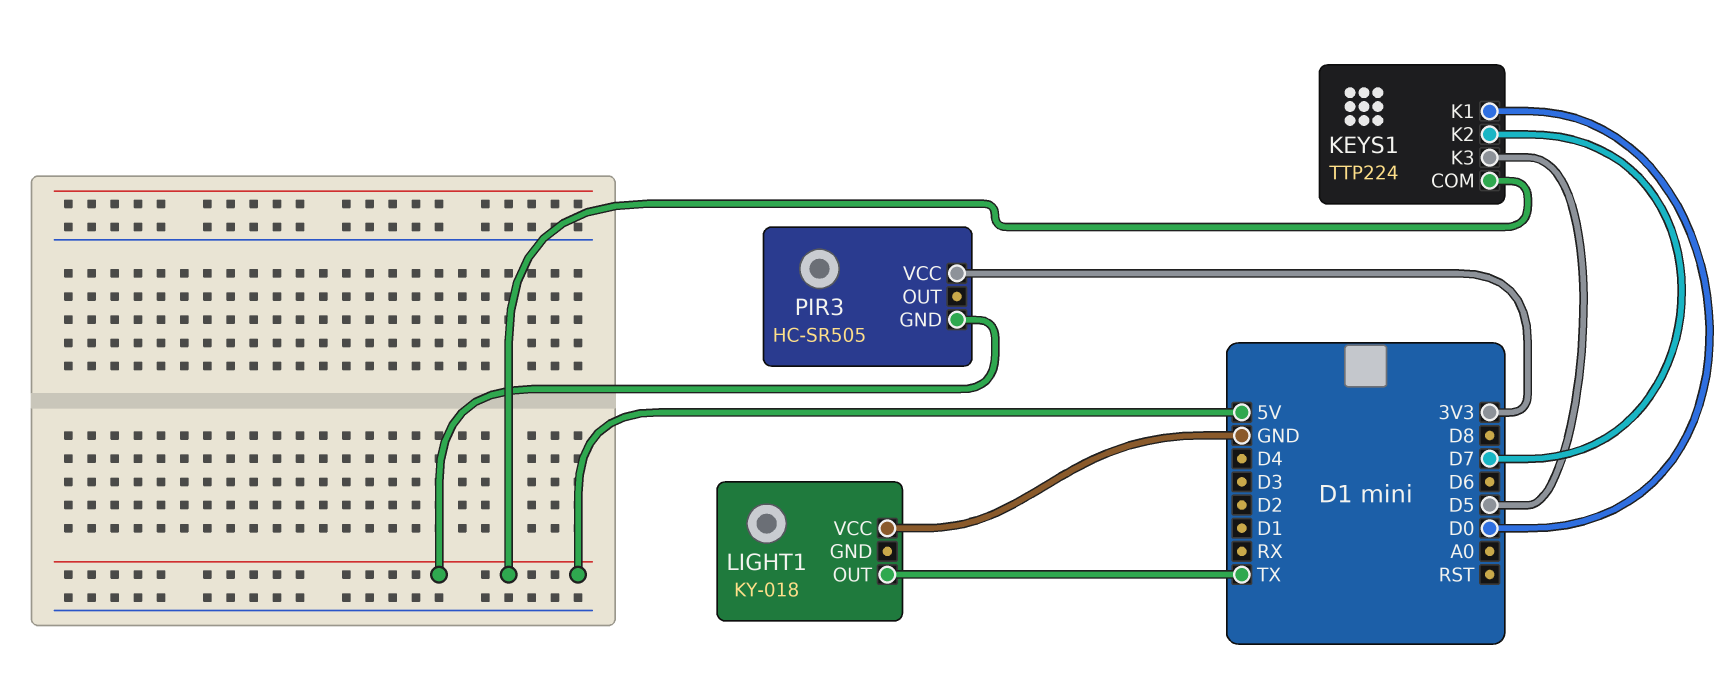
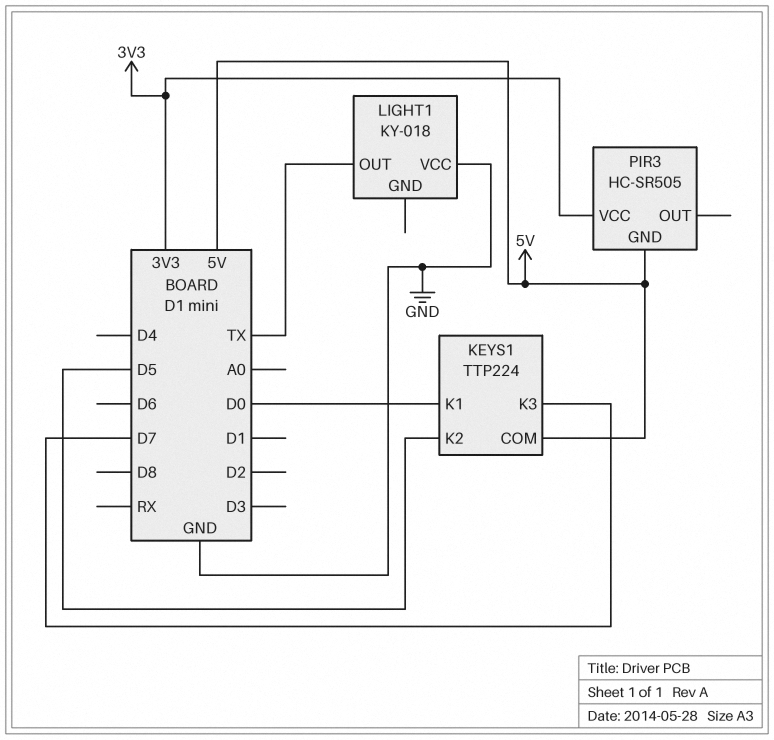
KEYS1 pin K2: D7 -> D5
KEYS1 pin K3: D5 -> D7

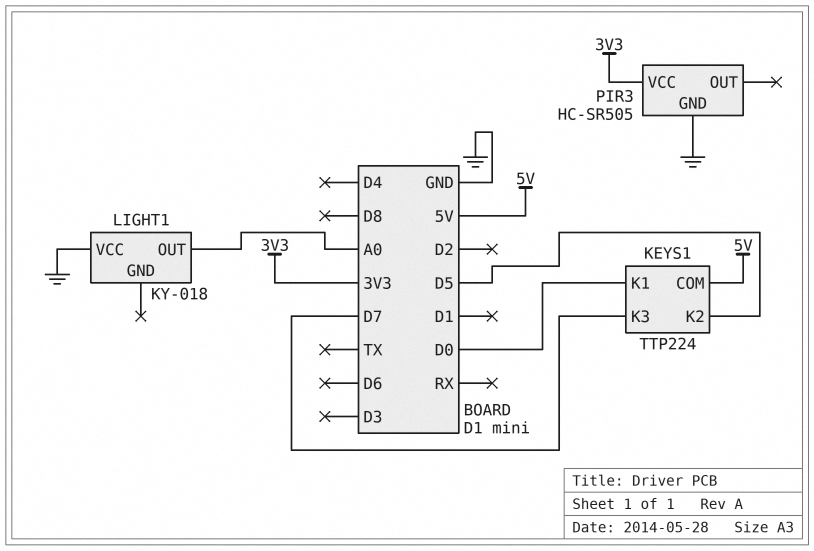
LIGHT1 pin OUT: TX -> A0
PIR3 pin GND: 5V -> GND

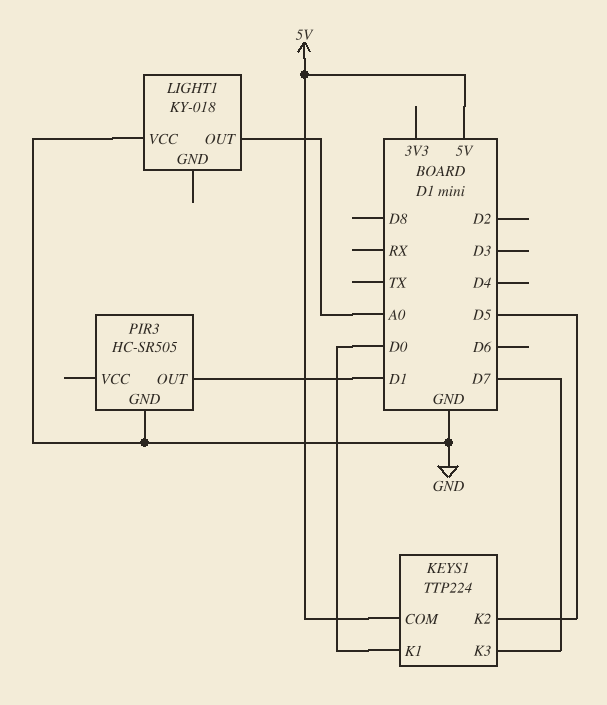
PIR3 pin OUT: none -> D1
PIR3 pin VCC: 3V3 -> none

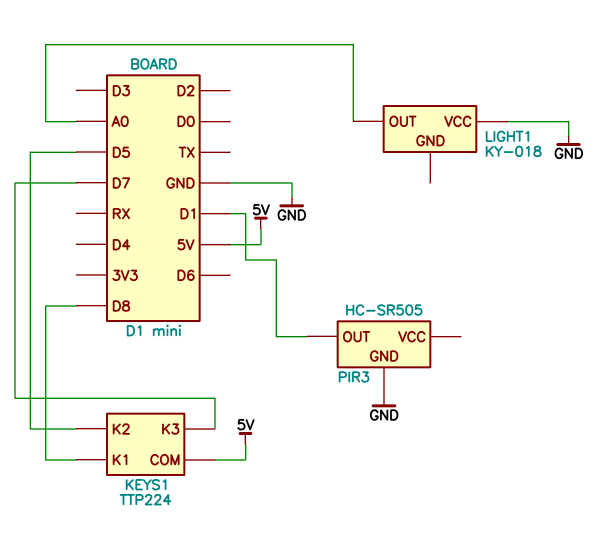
KEYS1 pin K1: D0 -> D8

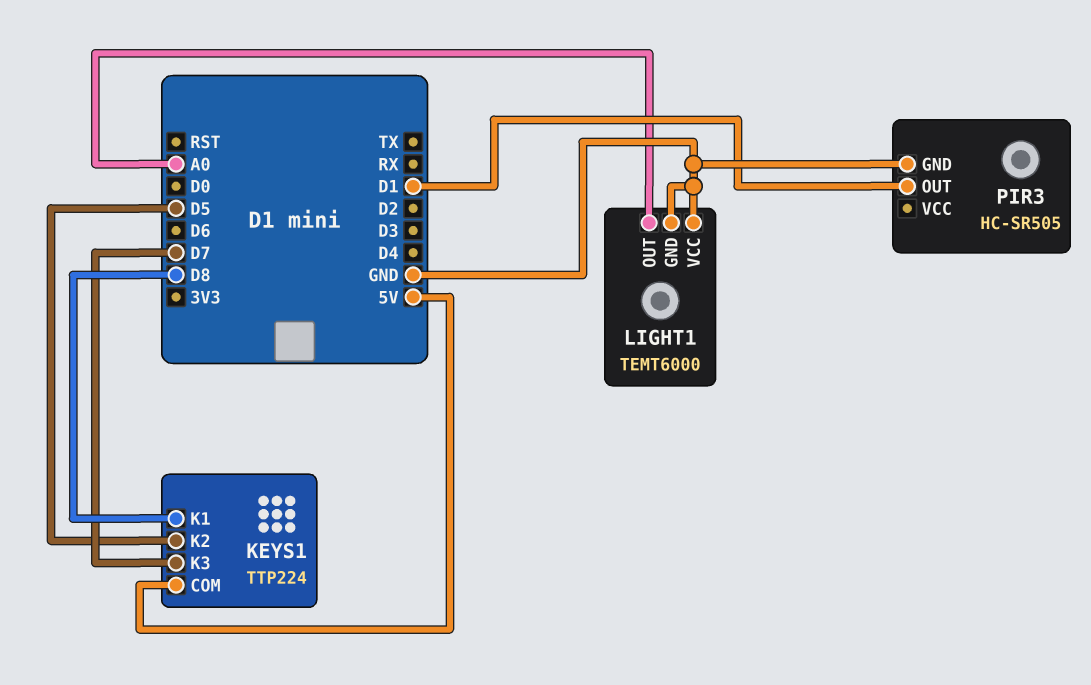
LIGHT1: KY-018 -> TEMT6000
LIGHT1 pin GND: none -> GND

